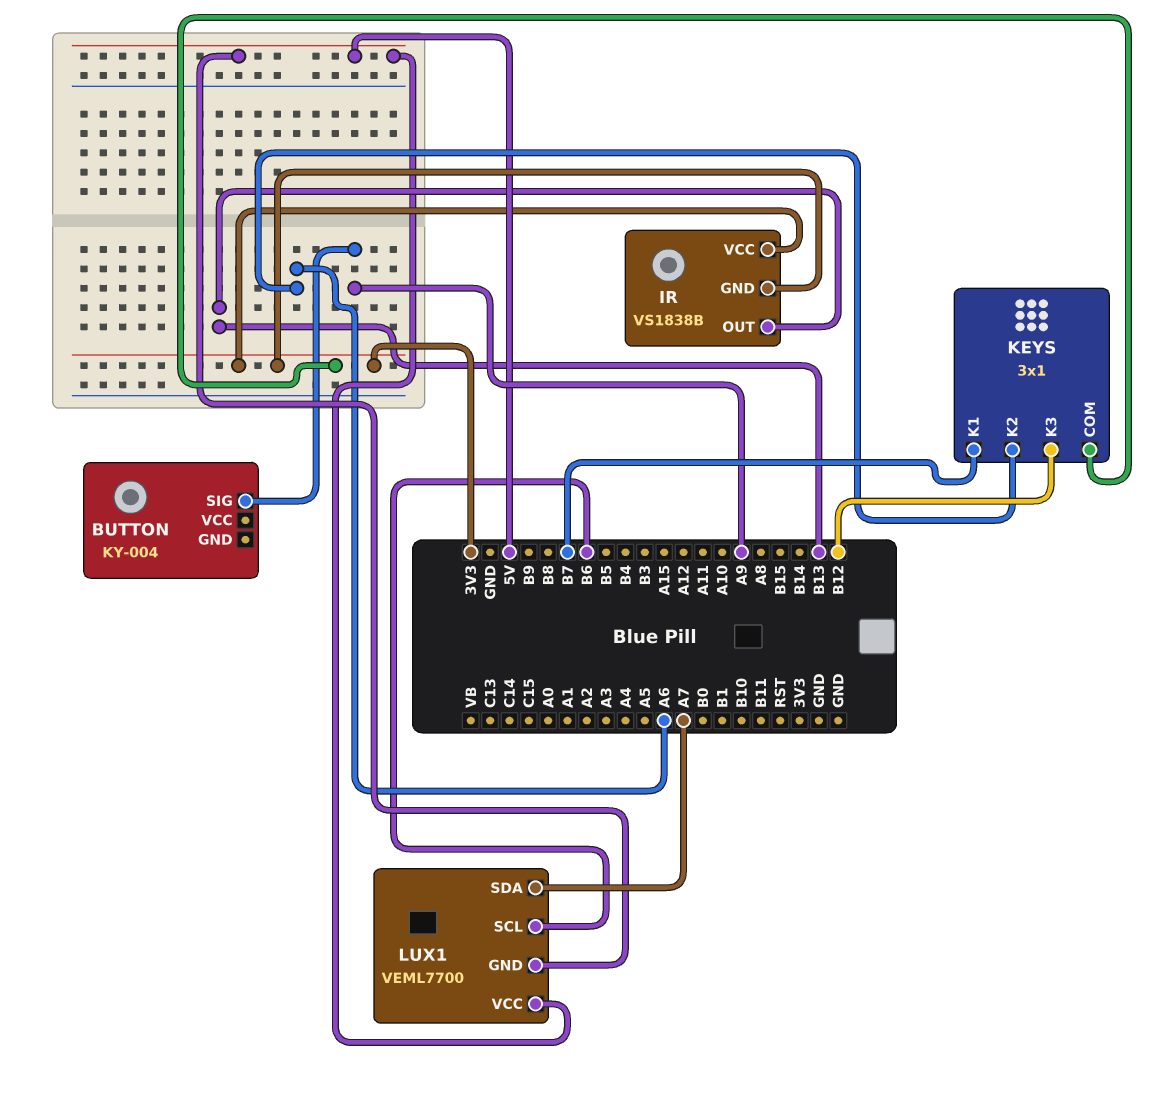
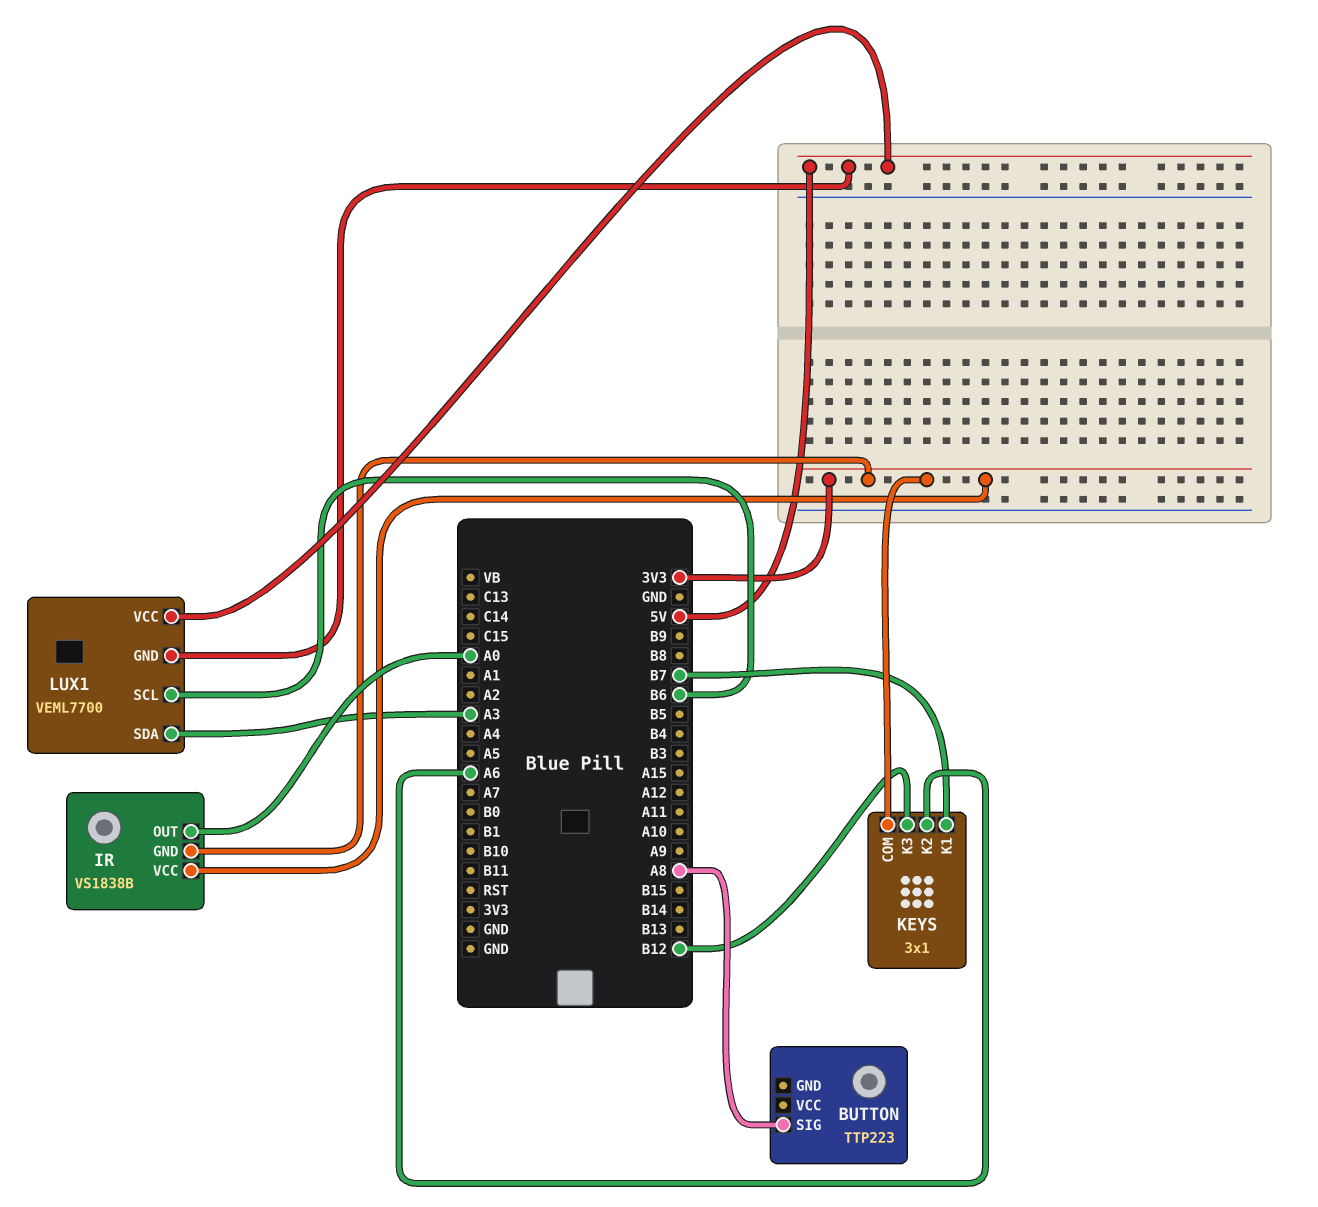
BUTTON: KY-004 -> TTP223
BUTTON pin SIG: A9 -> A8
IR pin OUT: B13 -> A0
LUX1 pin SDA: A7 -> A3

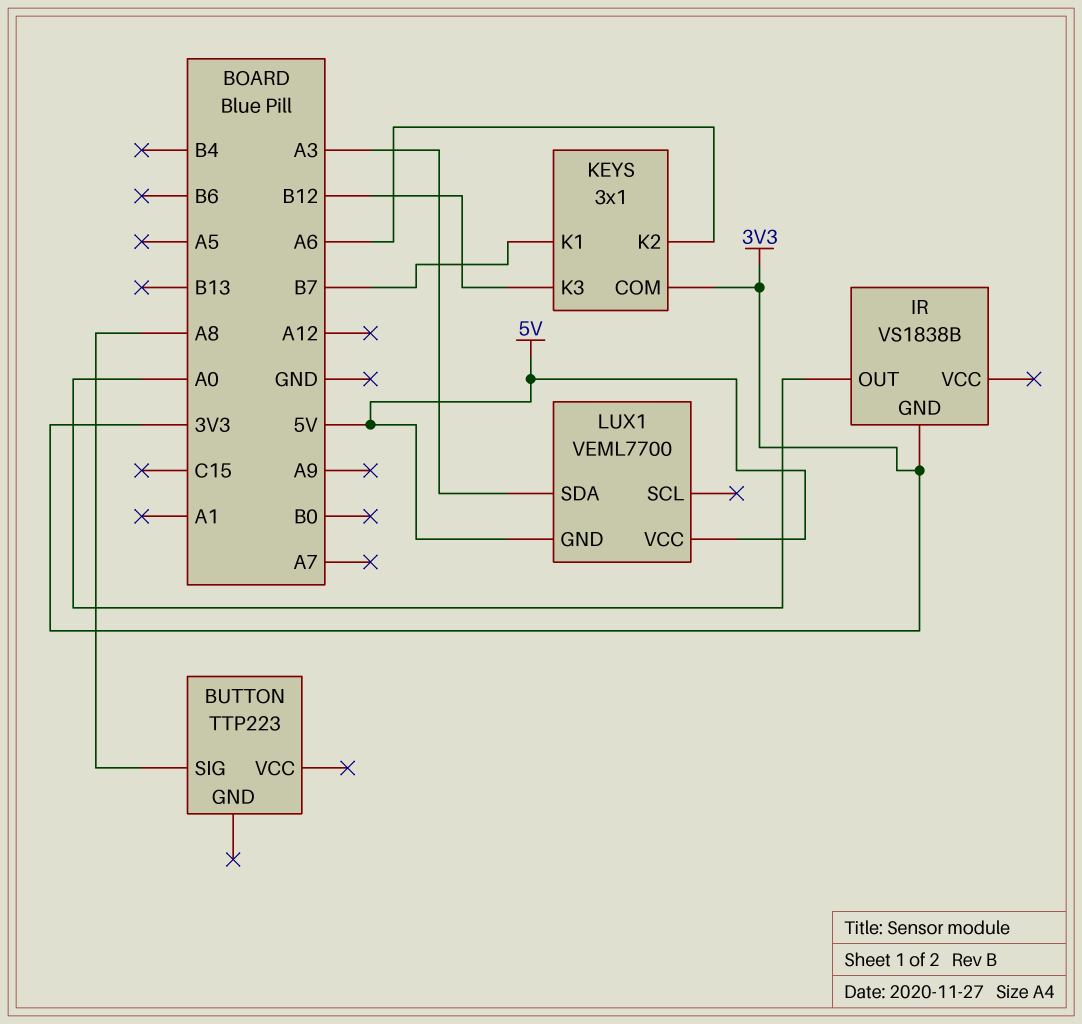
IR pin VCC: 3V3 -> none
LUX1 pin SCL: B6 -> none

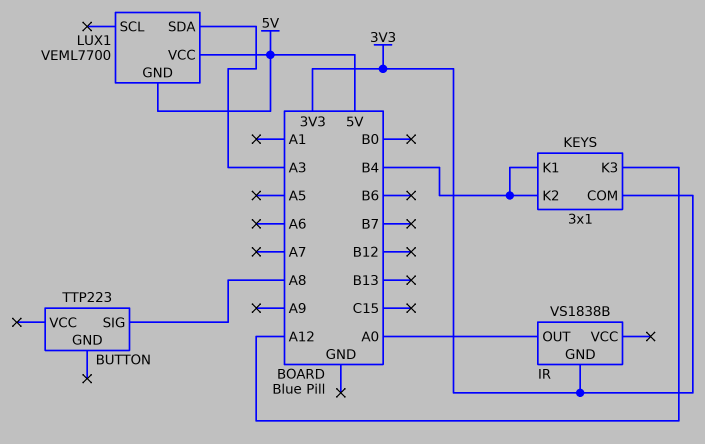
KEYS pin K1: B7 -> B4
KEYS pin K2: A6 -> B4
KEYS pin K3: B12 -> A12

